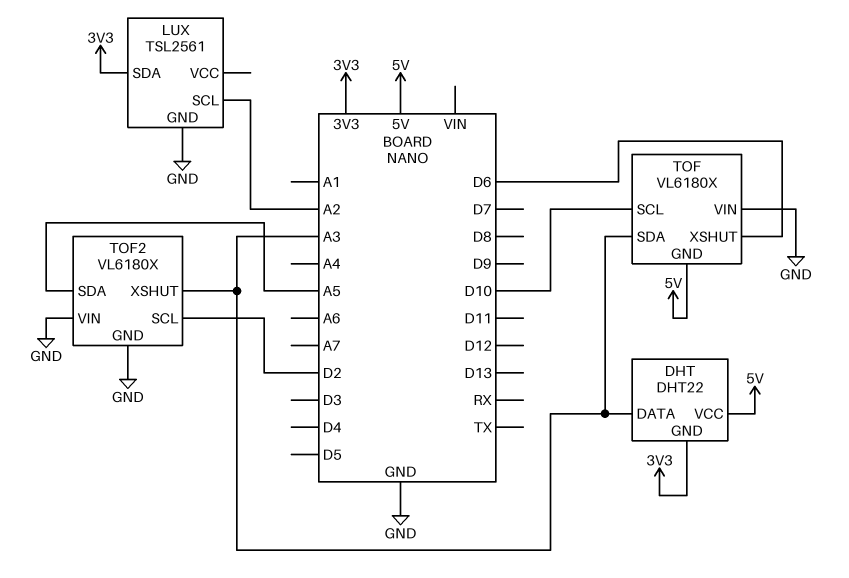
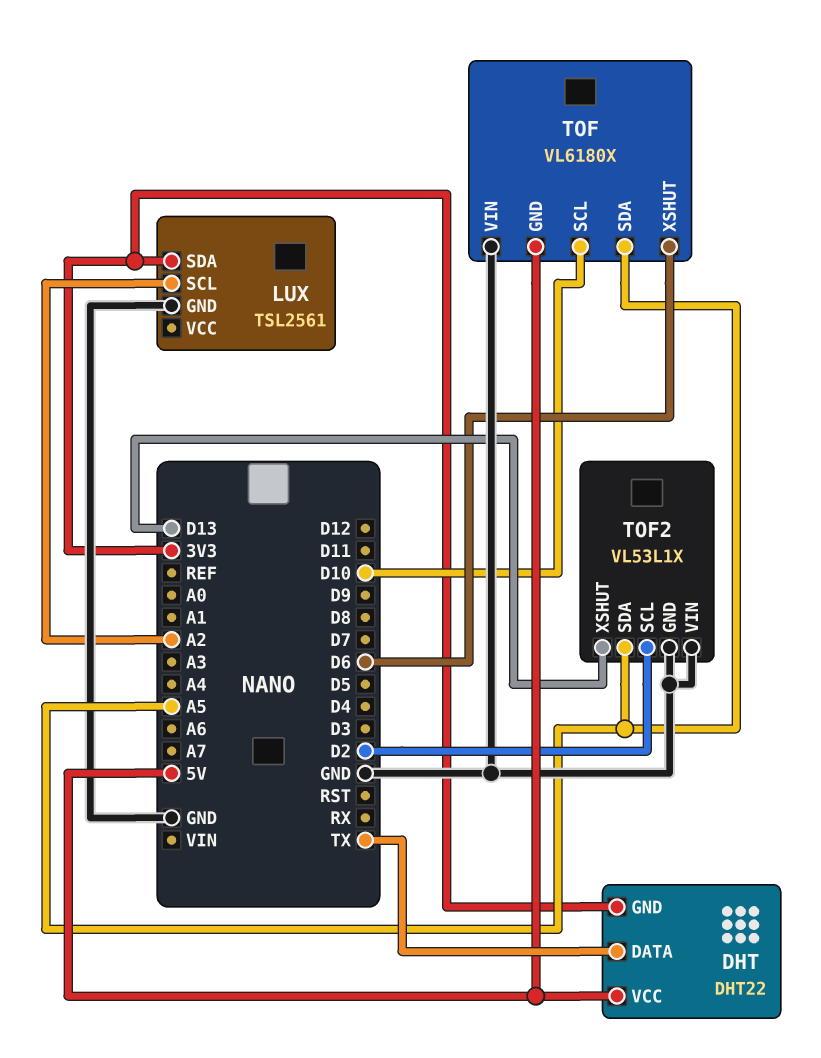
DHT pin DATA: A3 -> TX
TOF pin SDA: A3 -> A5
TOF2: VL6180X -> VL53L1X
TOF2 pin XSHUT: A3 -> D13

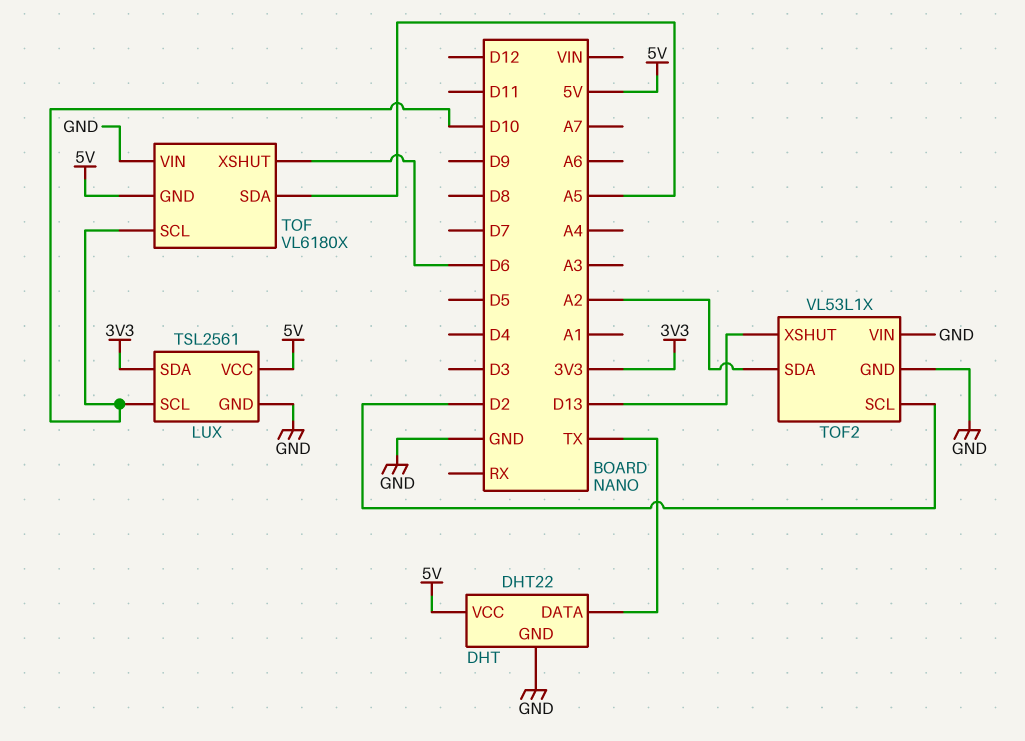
DHT pin GND: 3V3 -> GND
LUX pin SCL: A2 -> D10
LUX pin VCC: none -> 5V
TOF2 pin SDA: A5 -> A2

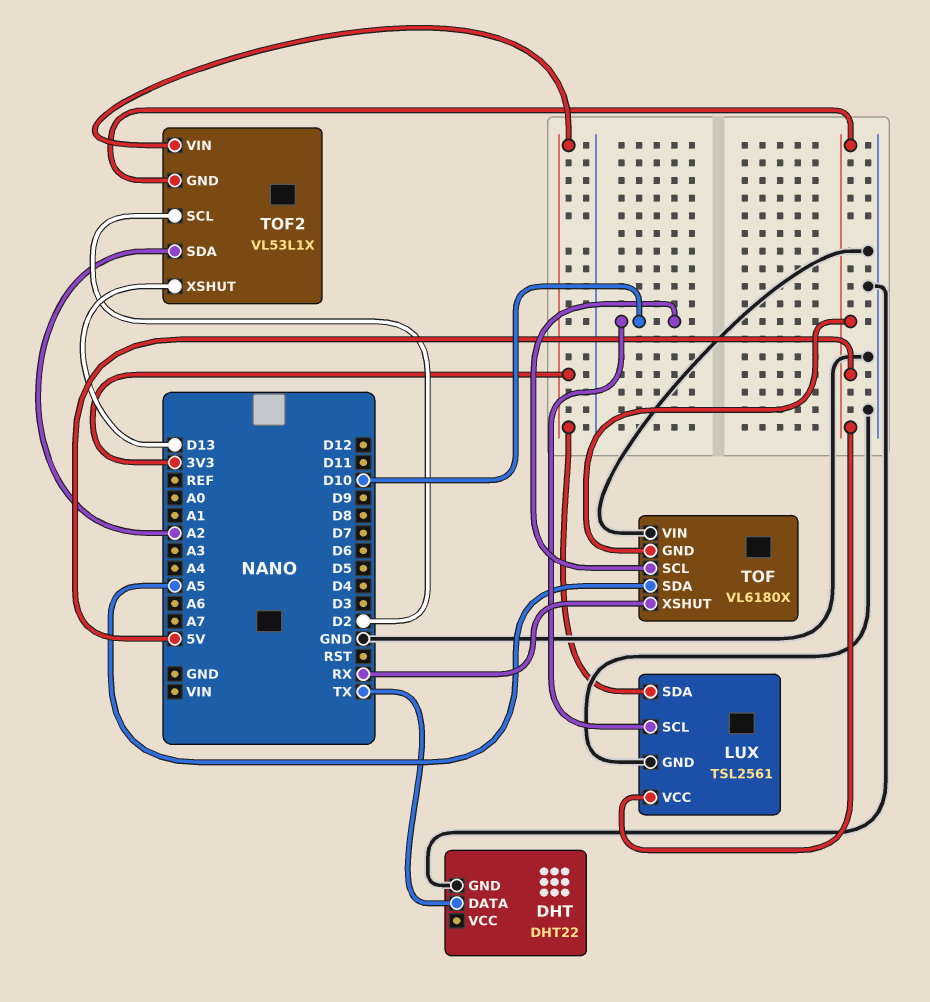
DHT pin VCC: 5V -> none
TOF pin XSHUT: D6 -> RX
TOF2 pin GND: GND -> 5V
TOF2 pin VIN: GND -> 3V3

